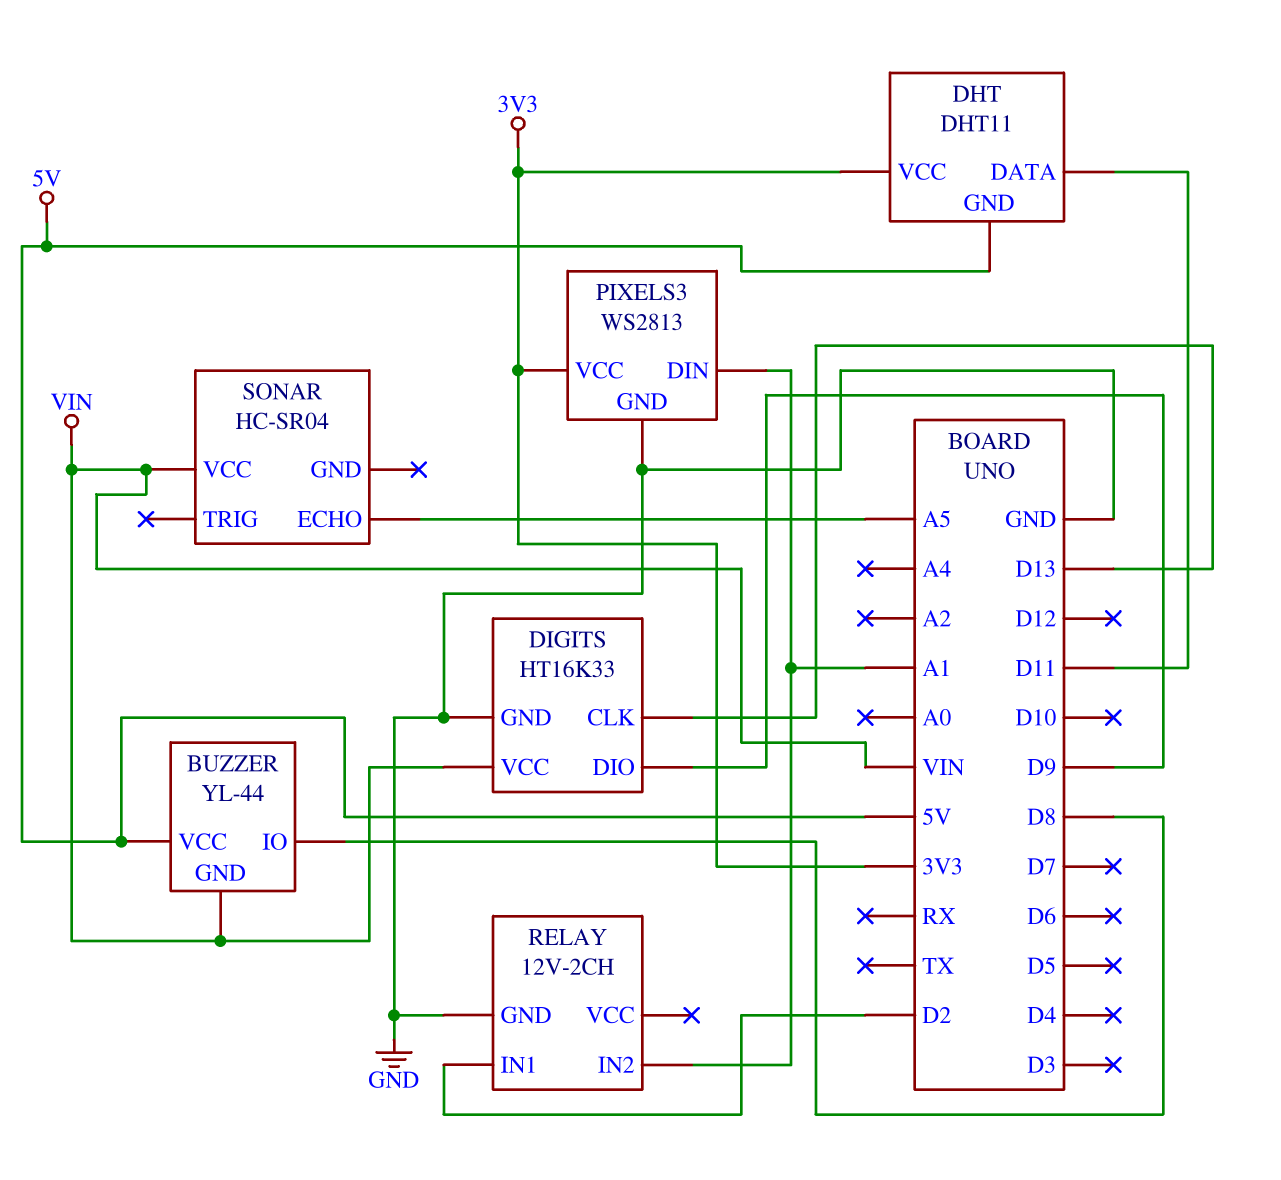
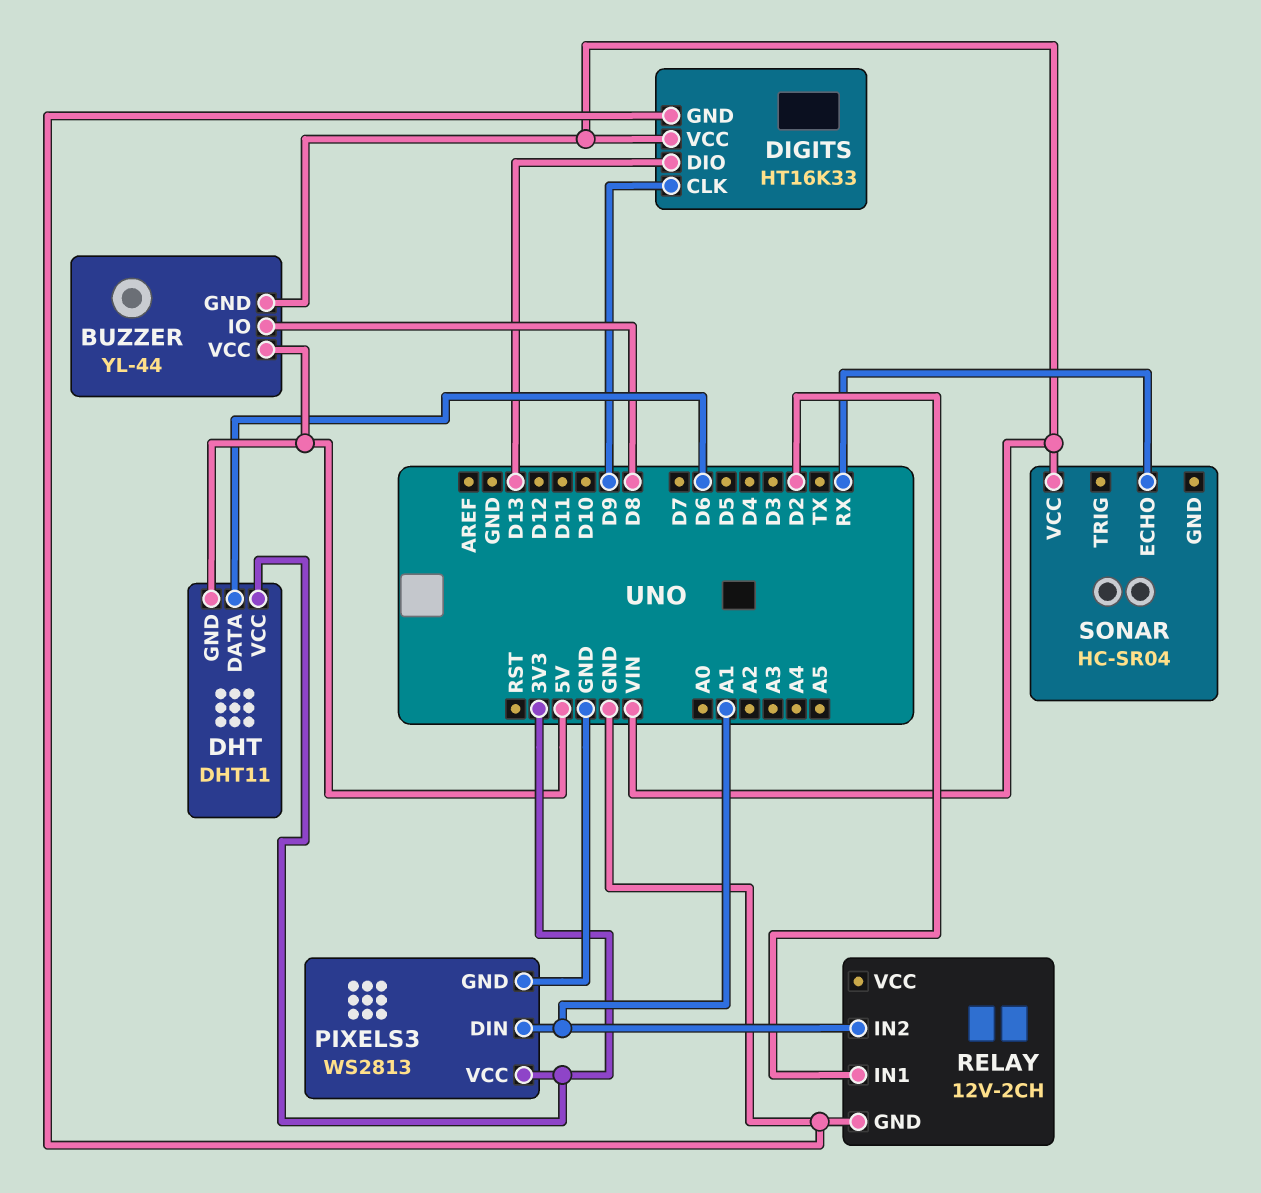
DHT pin DATA: D11 -> D6
DIGITS pin CLK: D13 -> D9
DIGITS pin DIO: D9 -> D13
SONAR pin ECHO: A5 -> RX

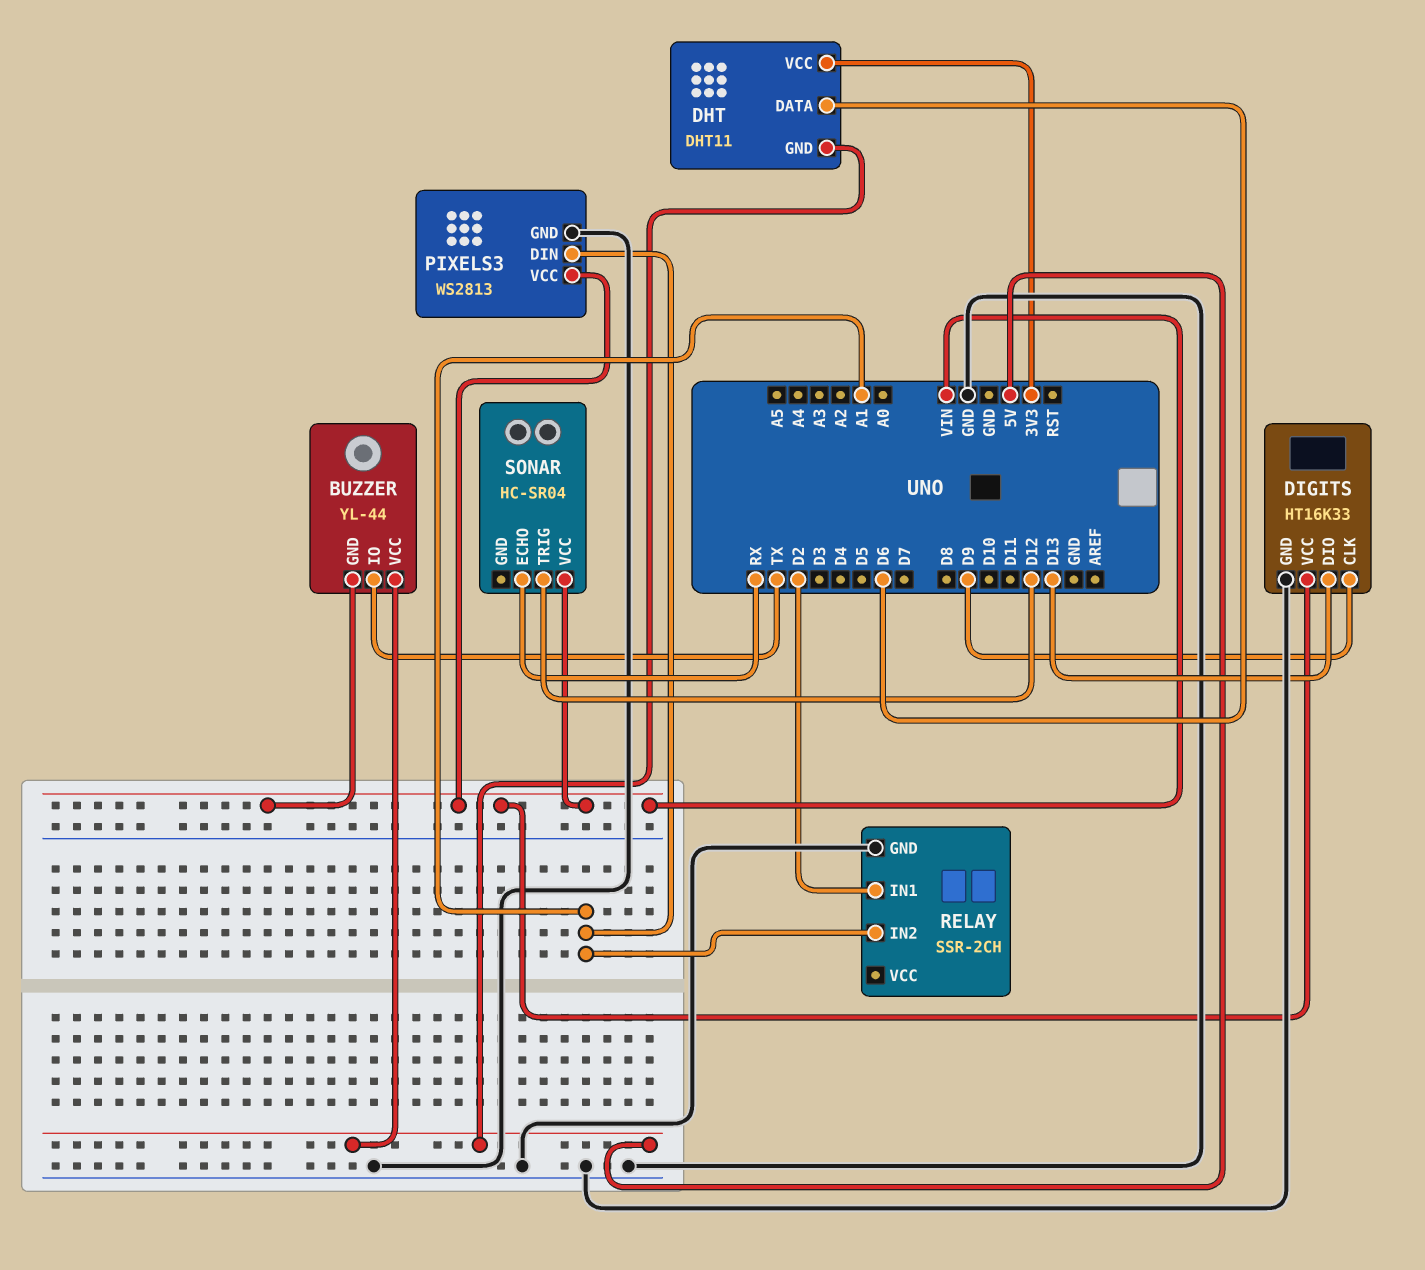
BUZZER pin IO: D8 -> TX
PIXELS3 pin VCC: 3V3 -> VIN
RELAY: 12V-2CH -> SSR-2CH
SONAR pin TRIG: none -> D12

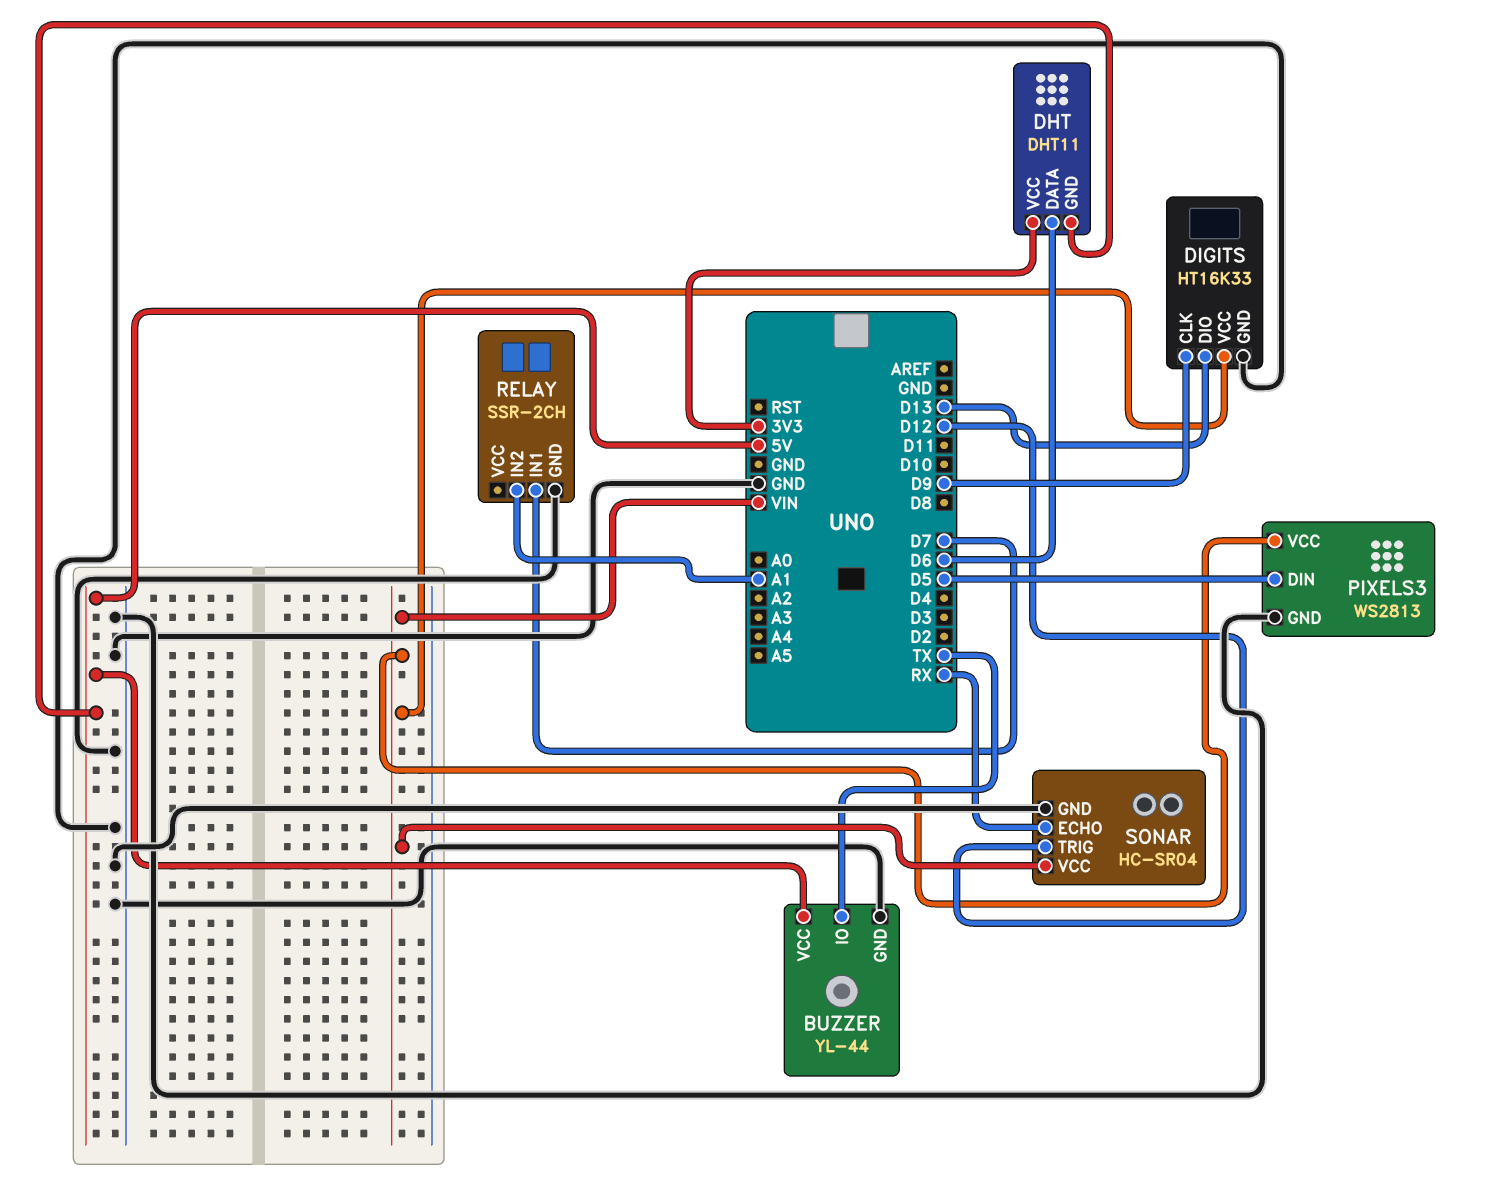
BUZZER pin GND: VIN -> GND
PIXELS3 pin DIN: A1 -> D5
RELAY pin IN1: D2 -> D7
SONAR pin GND: none -> GND

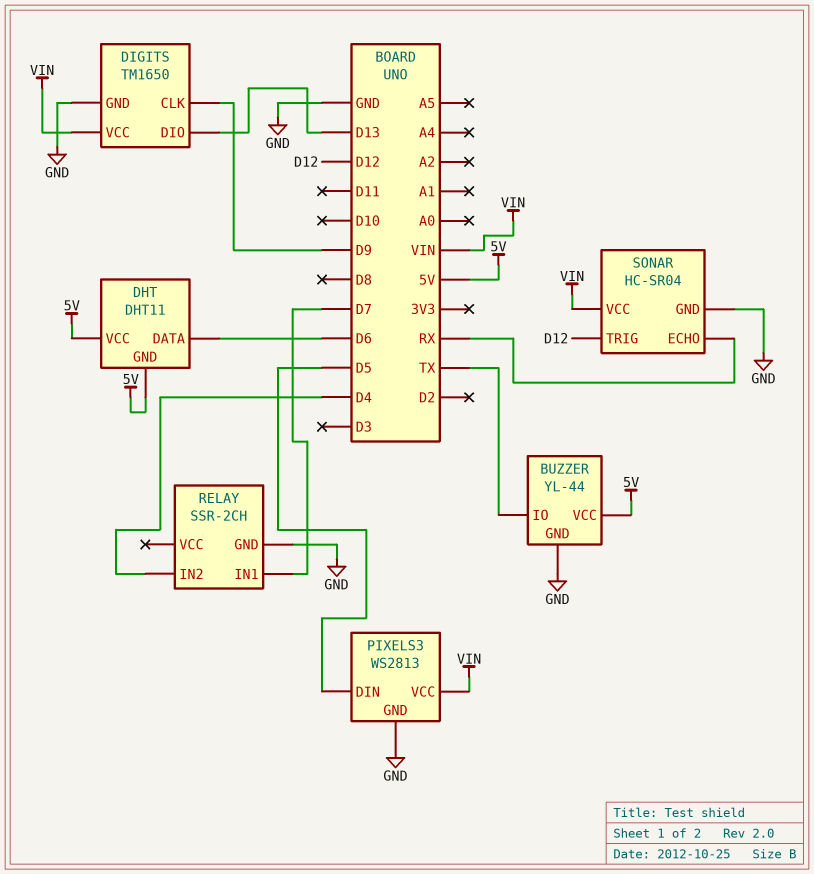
DHT pin VCC: 3V3 -> 5V
DIGITS: HT16K33 -> TM1650
RELAY pin IN2: A1 -> D4

